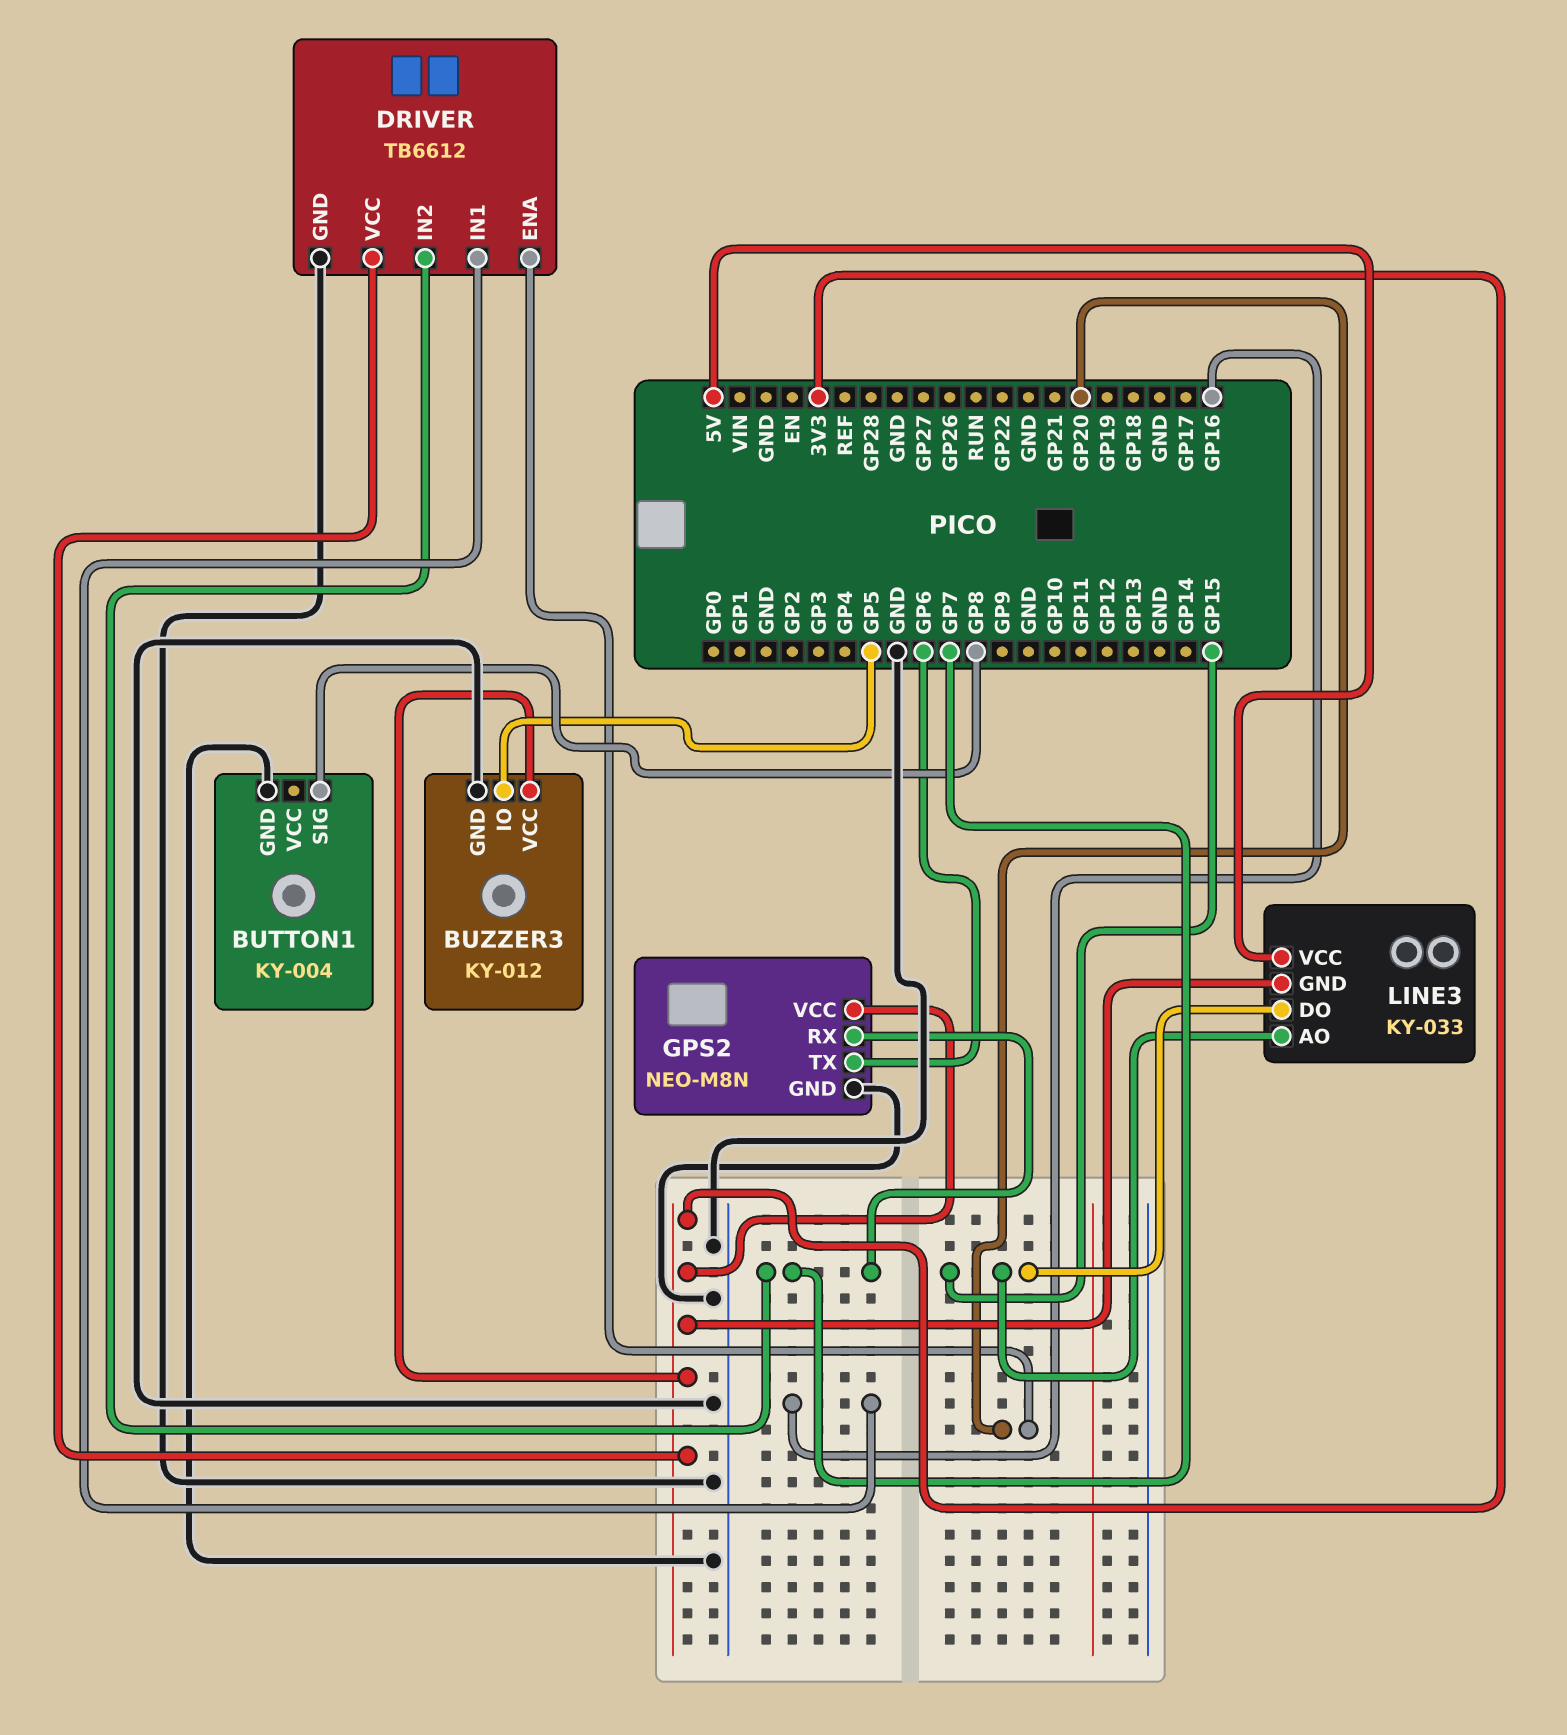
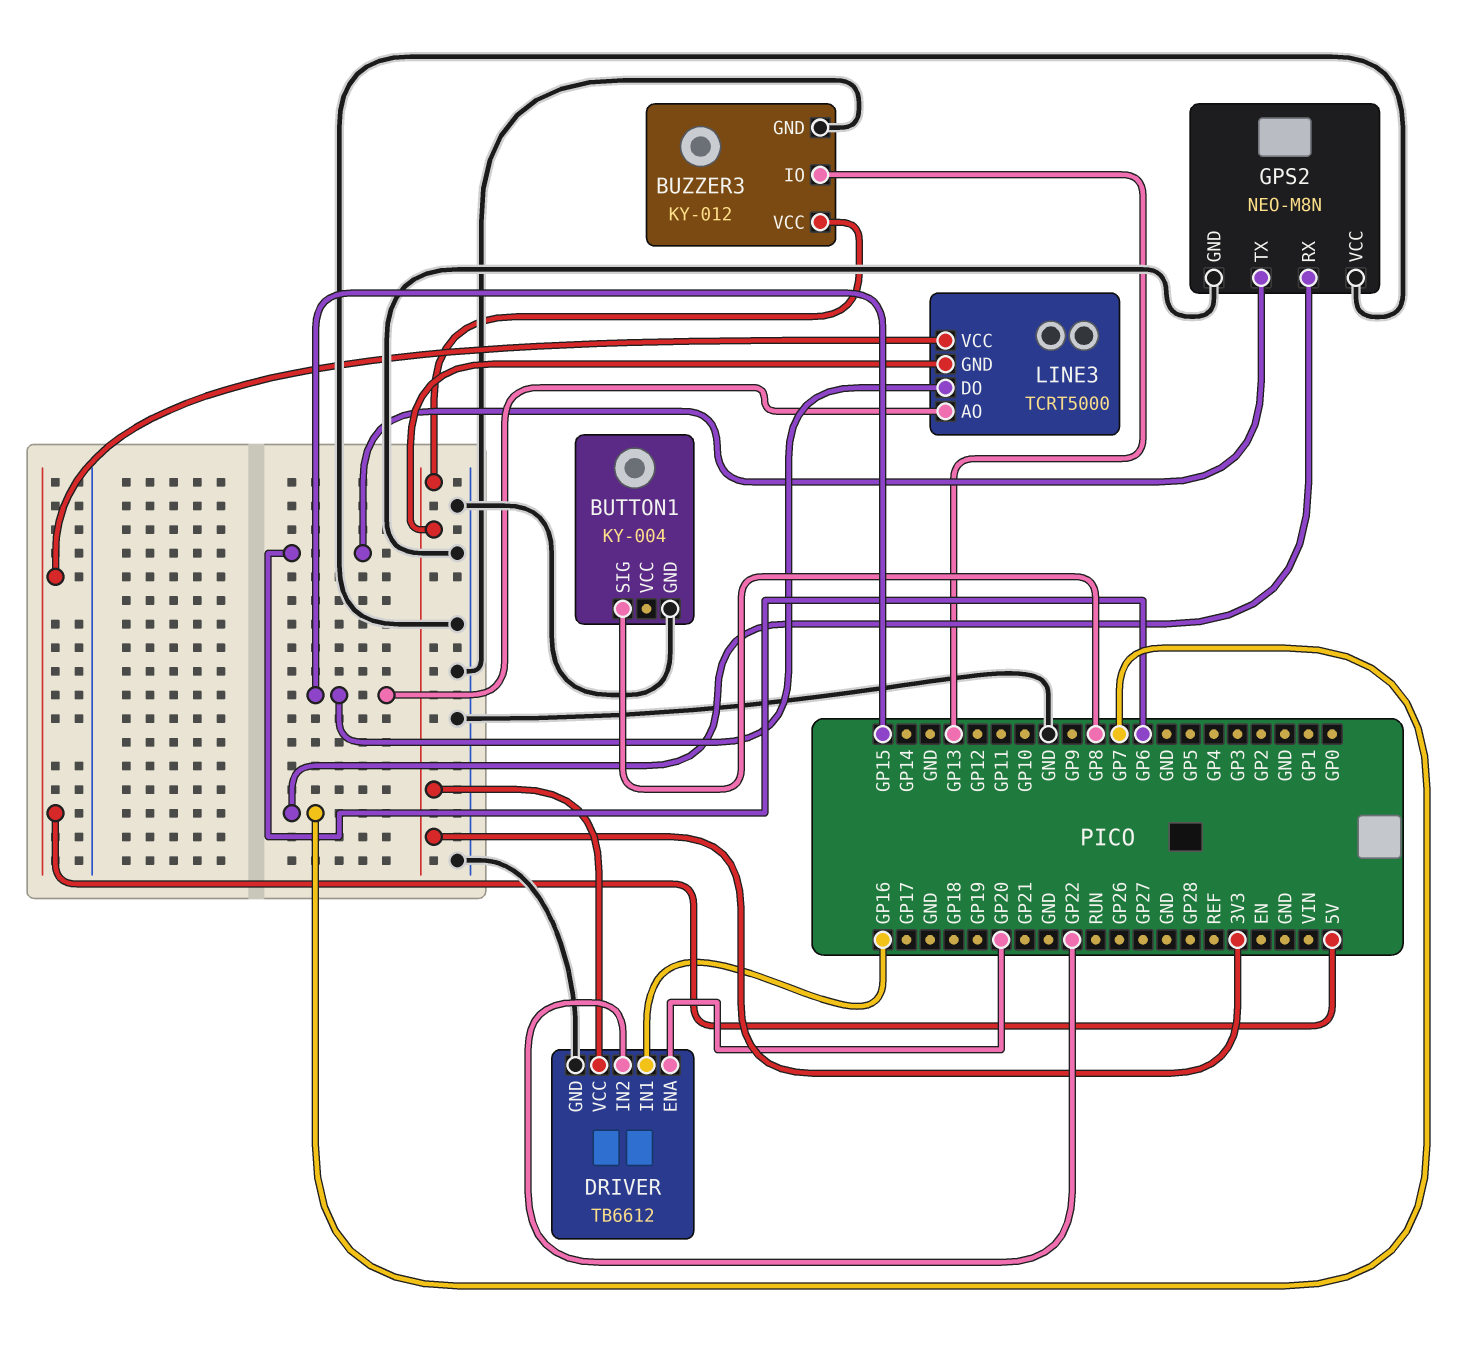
BUZZER3 pin IO: GP5 -> GP13
DRIVER pin IN2: GP7 -> GP22
GPS2 pin VCC: 3V3 -> GND
LINE3: KY-033 -> TCRT5000

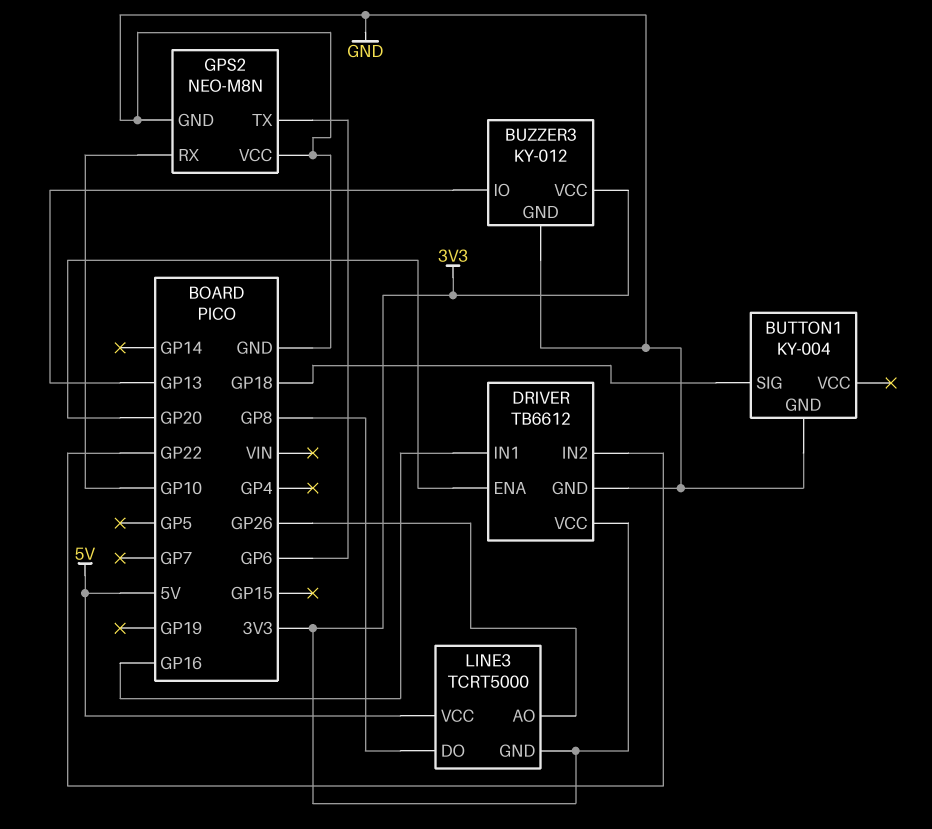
BUTTON1 pin SIG: GP8 -> GP18
GPS2 pin RX: GP7 -> GP10
LINE3 pin AO: GP15 -> GP26
LINE3 pin DO: GP15 -> GP8

